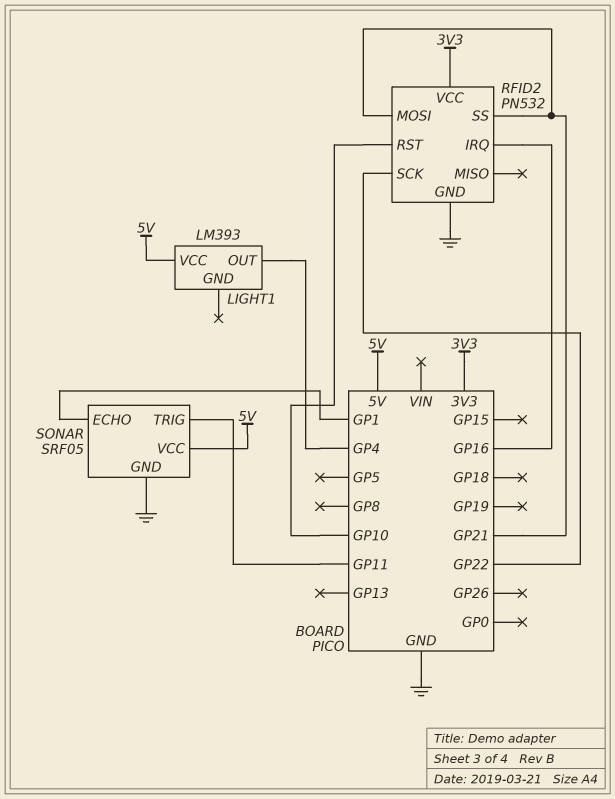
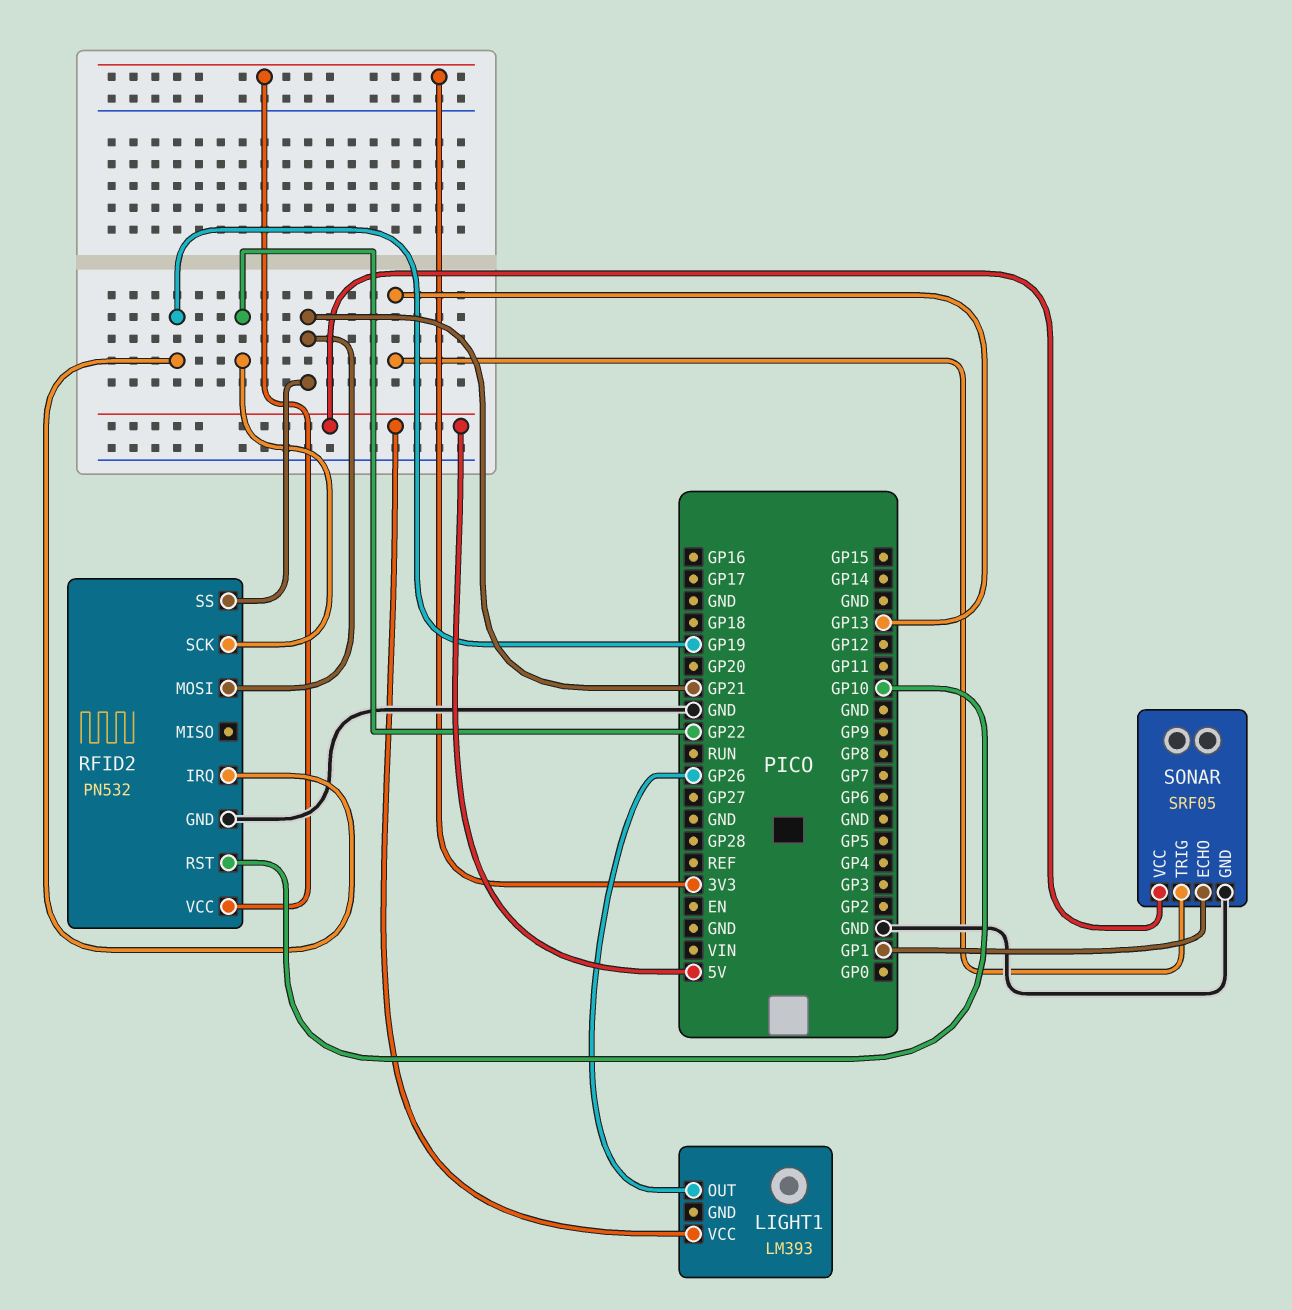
LIGHT1 pin OUT: GP4 -> GP26
RFID2 pin IRQ: GP16 -> GP19
SONAR pin TRIG: GP11 -> GP13

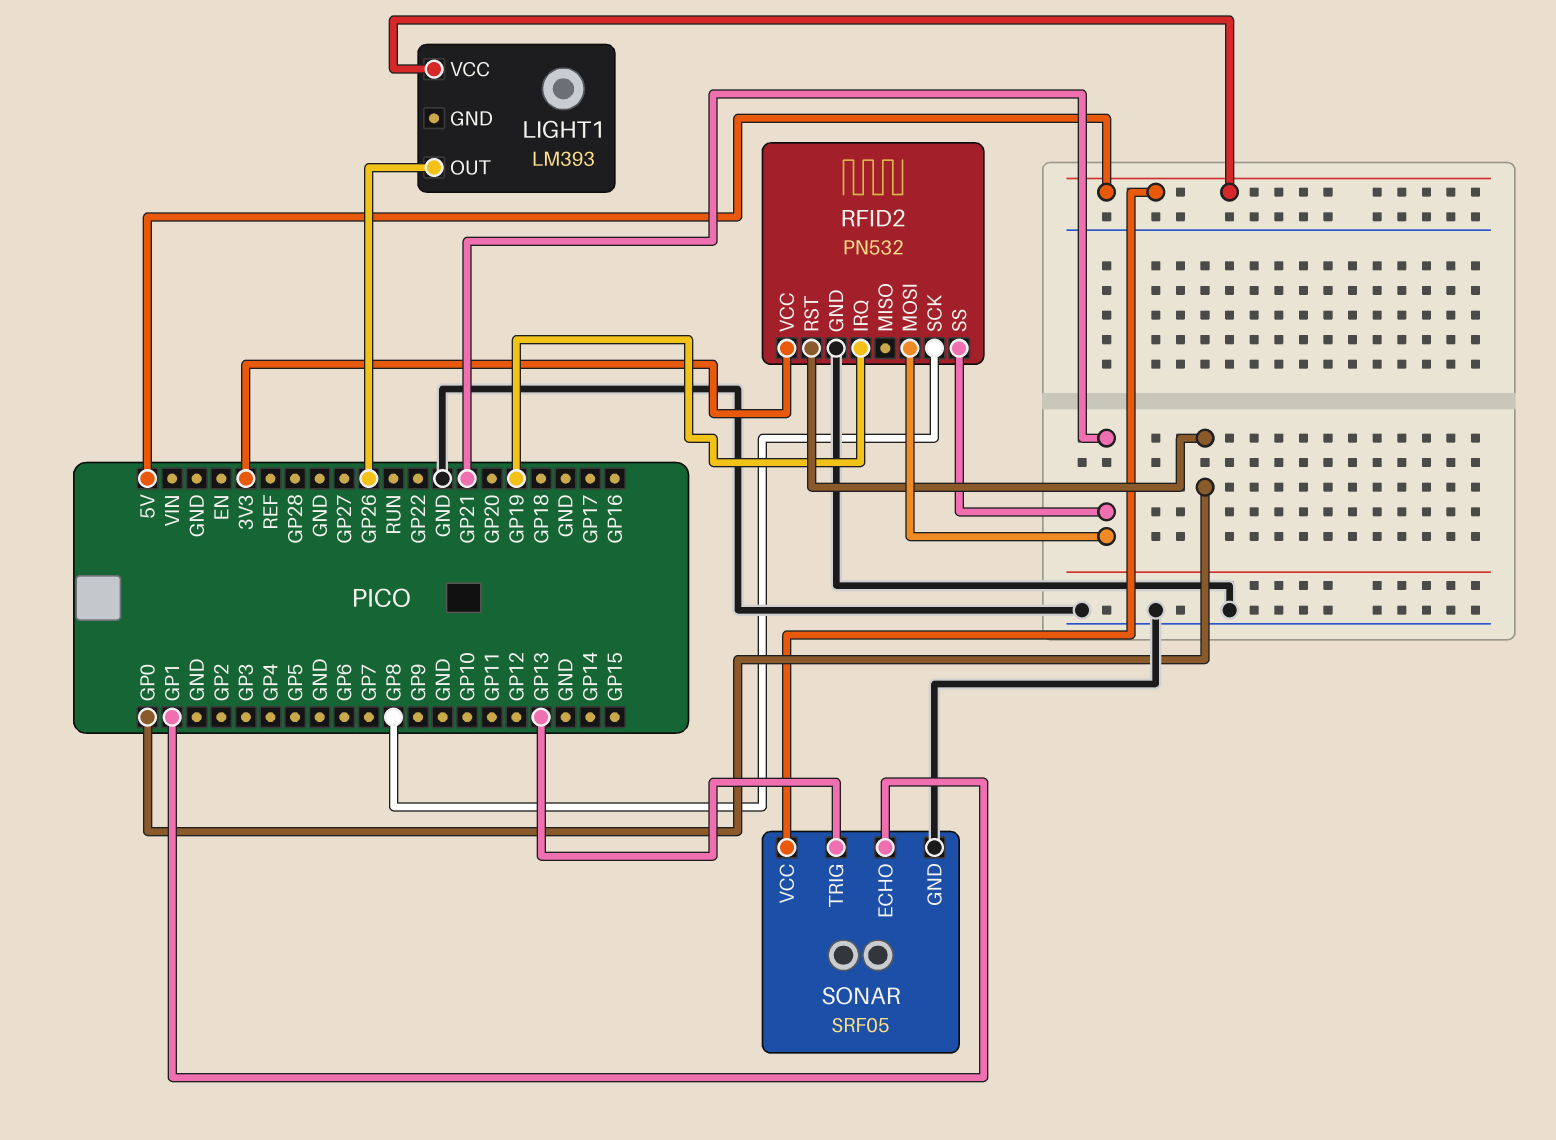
RFID2 pin RST: GP10 -> GP0
RFID2 pin SCK: GP22 -> GP8

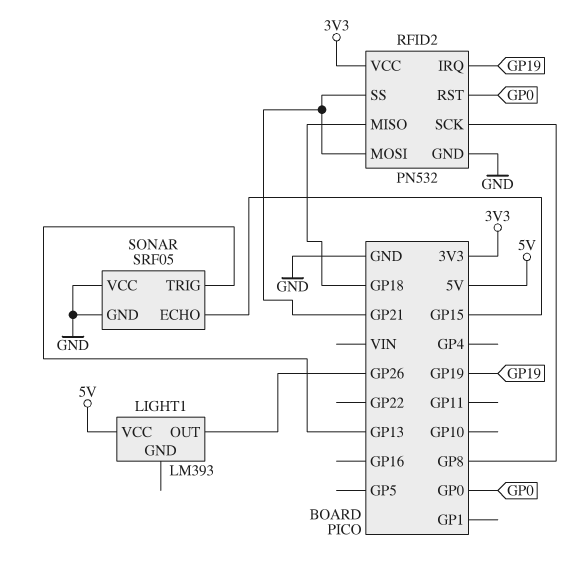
RFID2 pin MISO: none -> GP18
SONAR pin ECHO: GP1 -> GP15
SONAR pin VCC: 5V -> GND

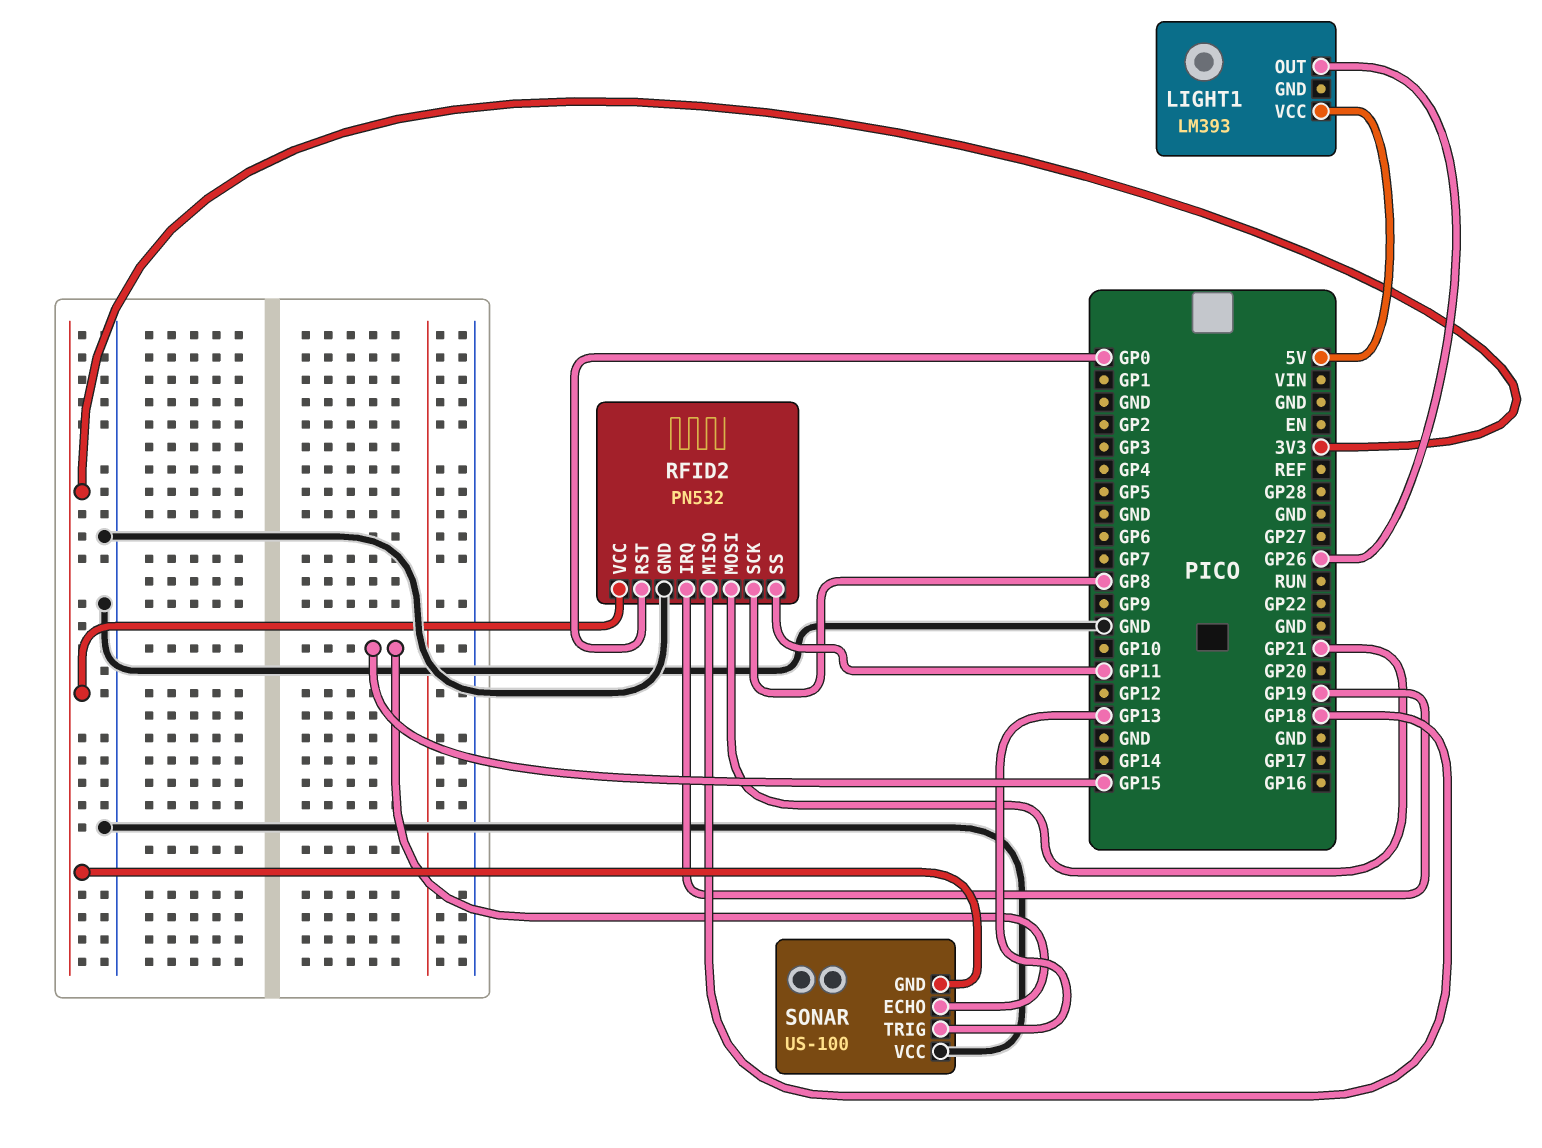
RFID2 pin SS: GP21 -> GP11
SONAR: SRF05 -> US-100
SONAR pin GND: GND -> 3V3

